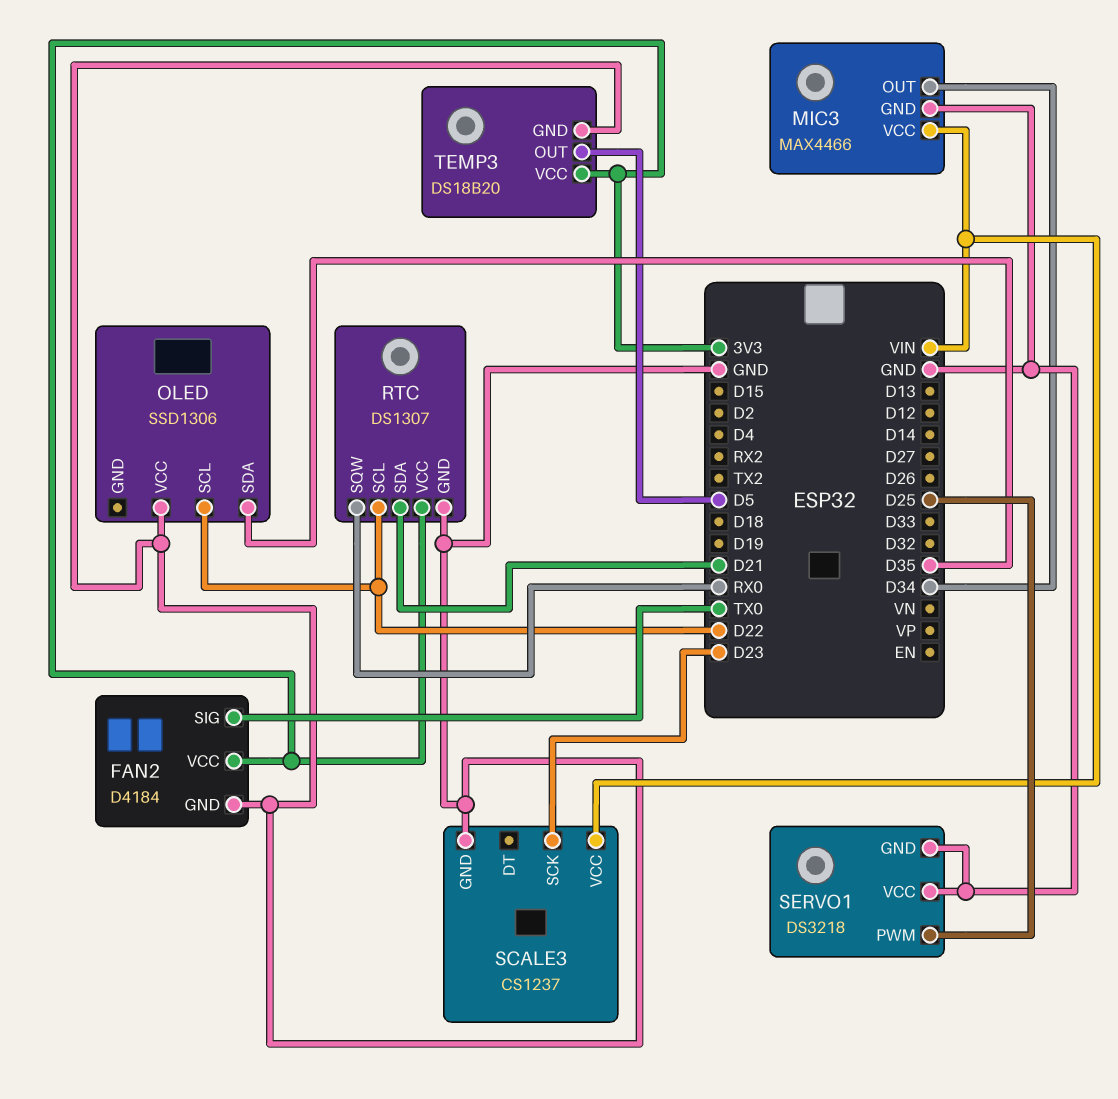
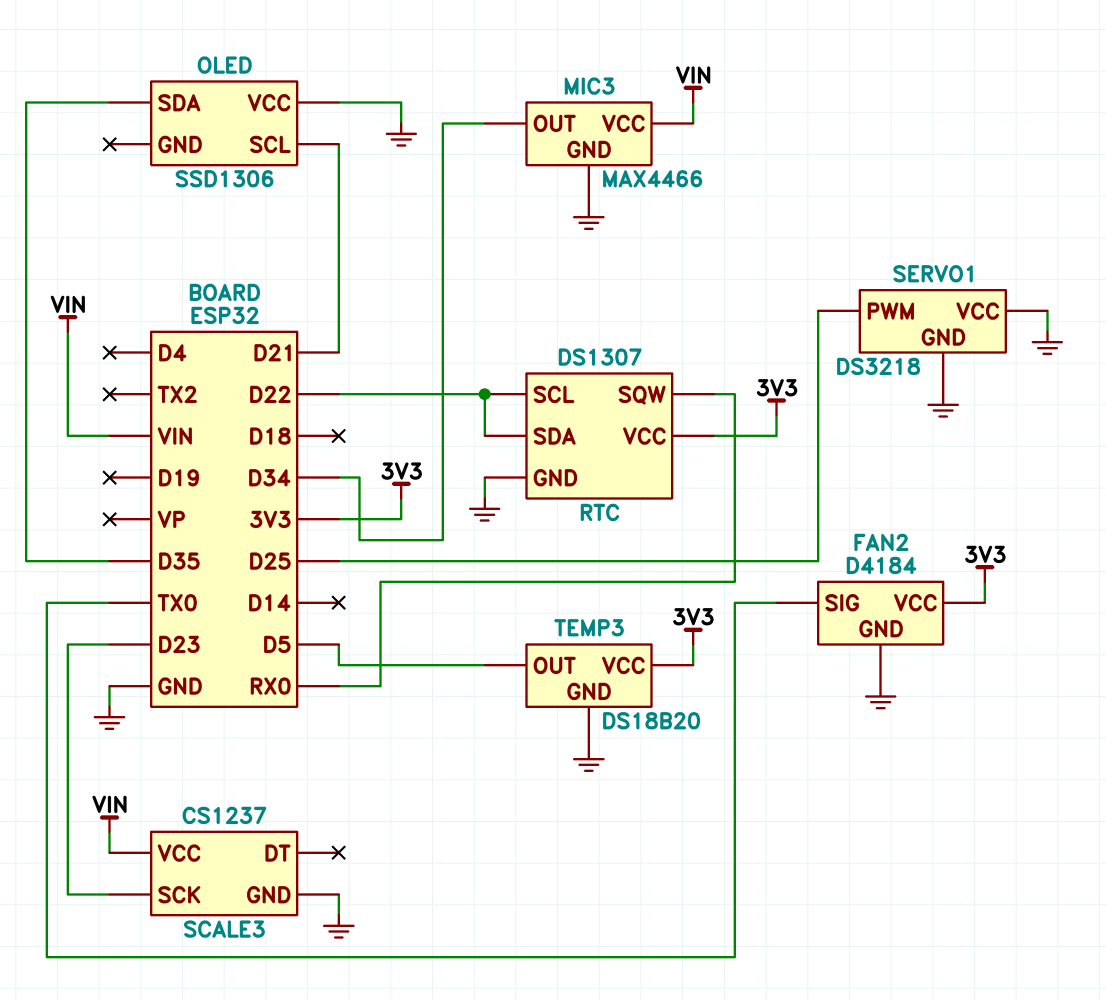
OLED pin SCL: D22 -> D21
RTC pin SDA: D21 -> D22

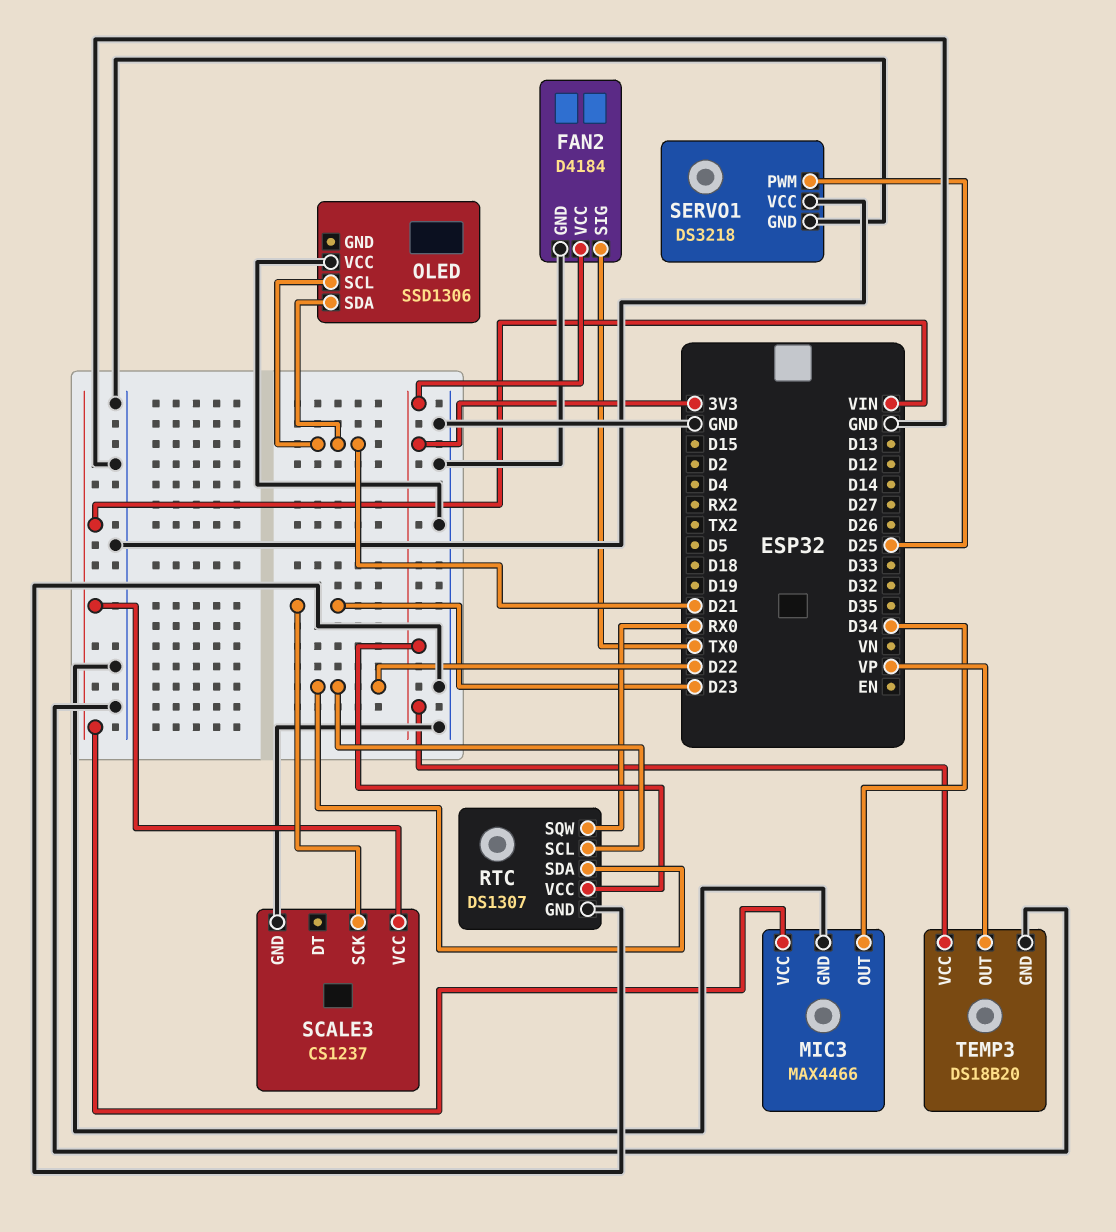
OLED pin SDA: D35 -> D21
TEMP3 pin OUT: D5 -> VP

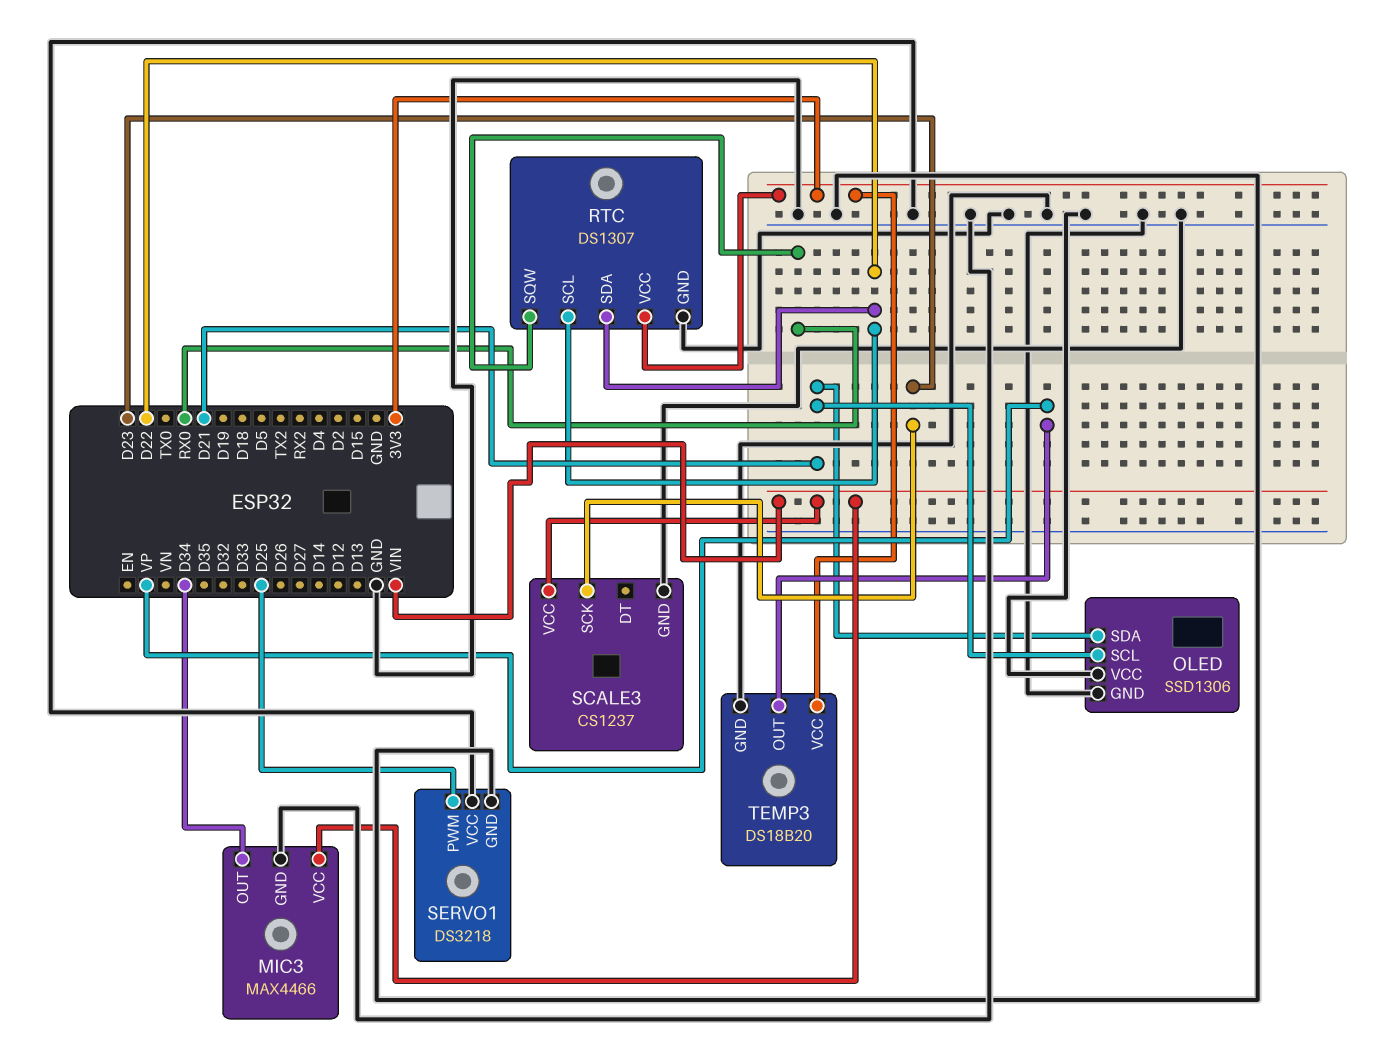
FAN2: D4184 -> none
FAN2 pin GND: GND -> none
FAN2 pin SIG: TX0 -> none
FAN2 pin VCC: 3V3 -> none
OLED pin GND: none -> GND

